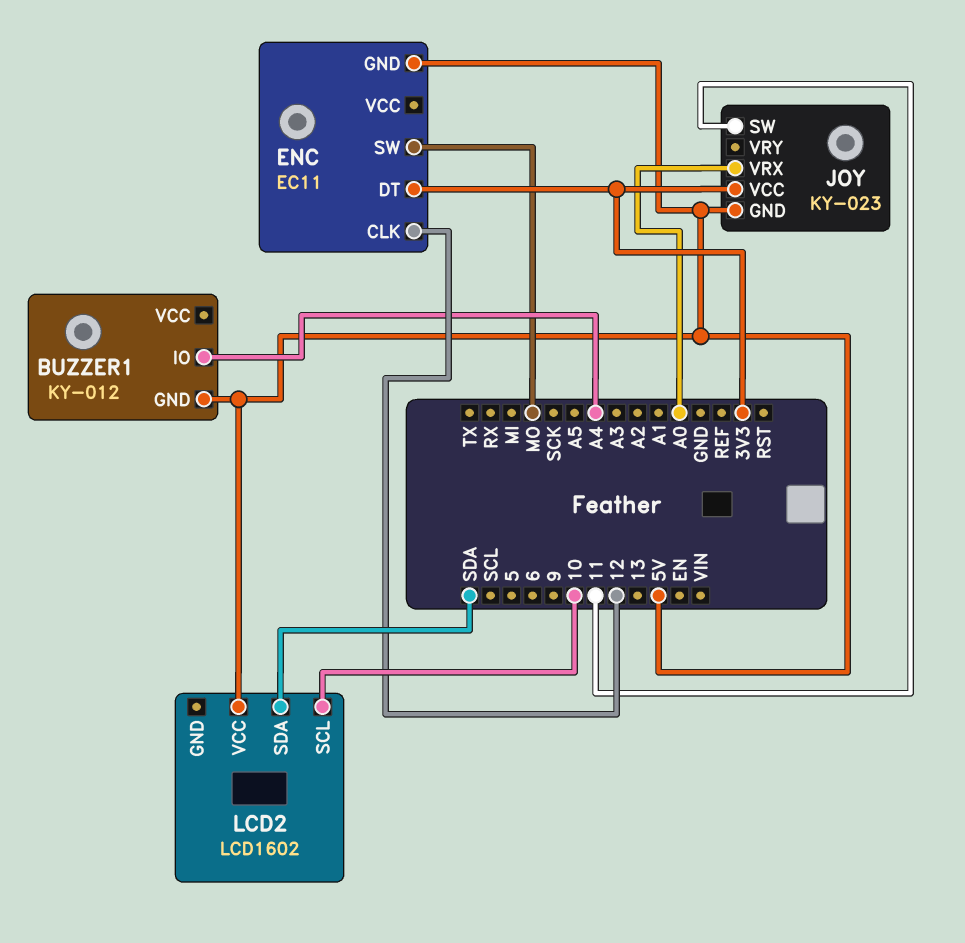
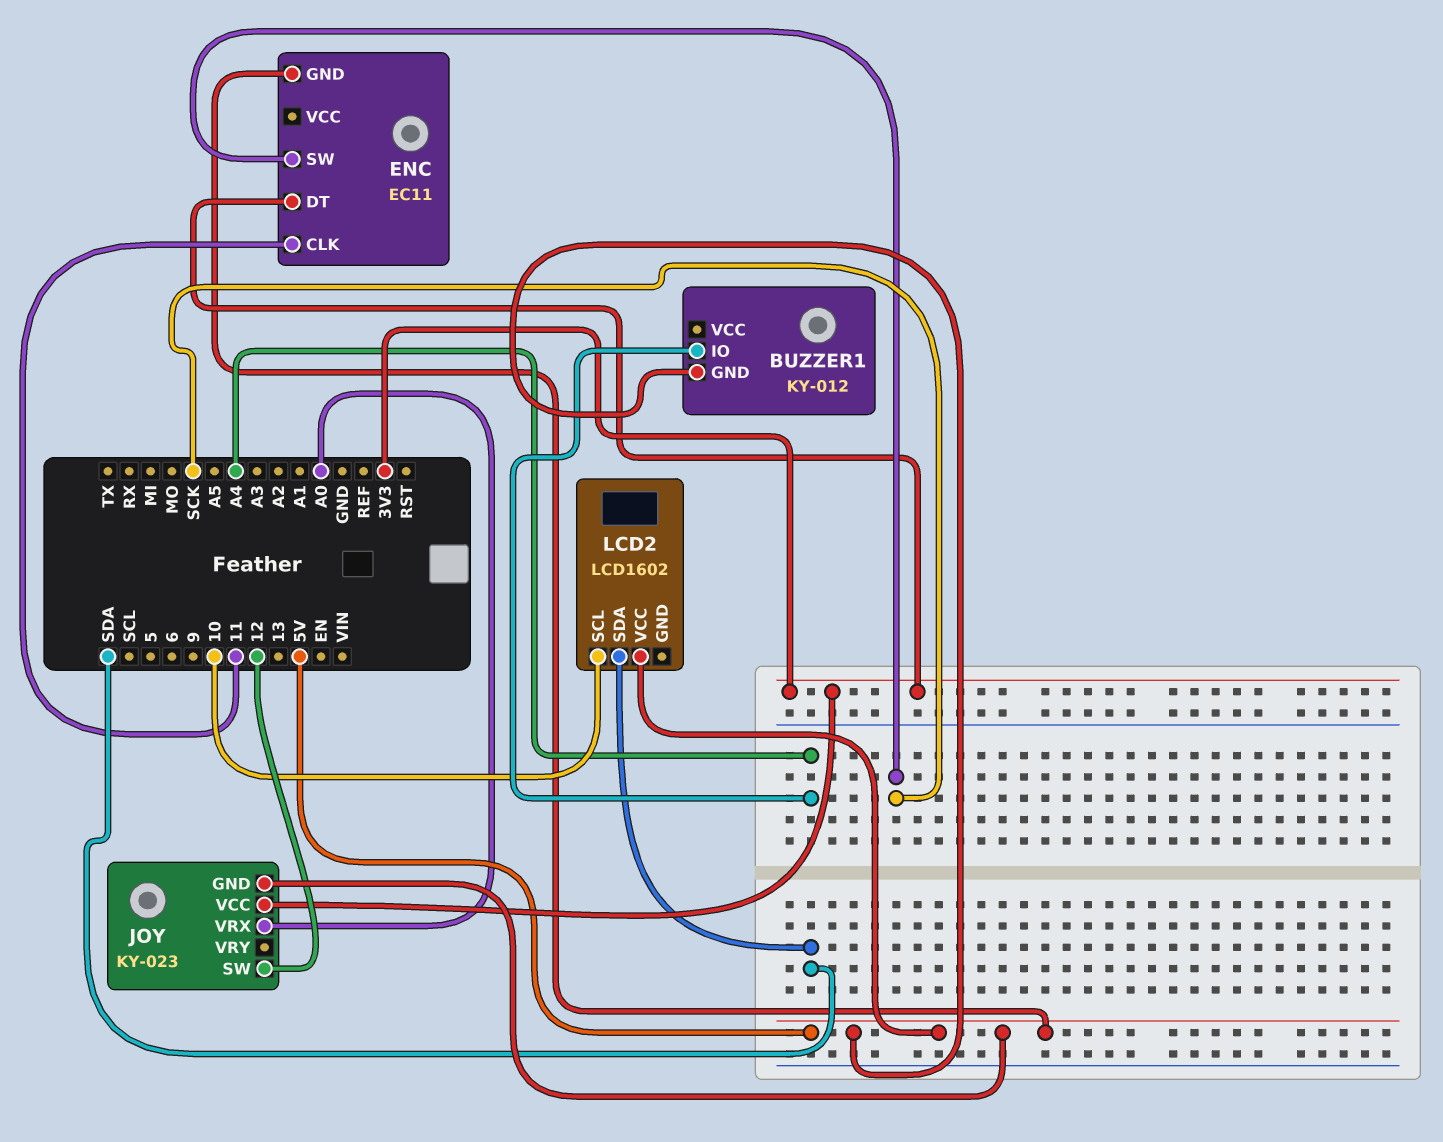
ENC pin CLK: 12 -> 11
ENC pin SW: MO -> SCK
JOY pin SW: 11 -> 12

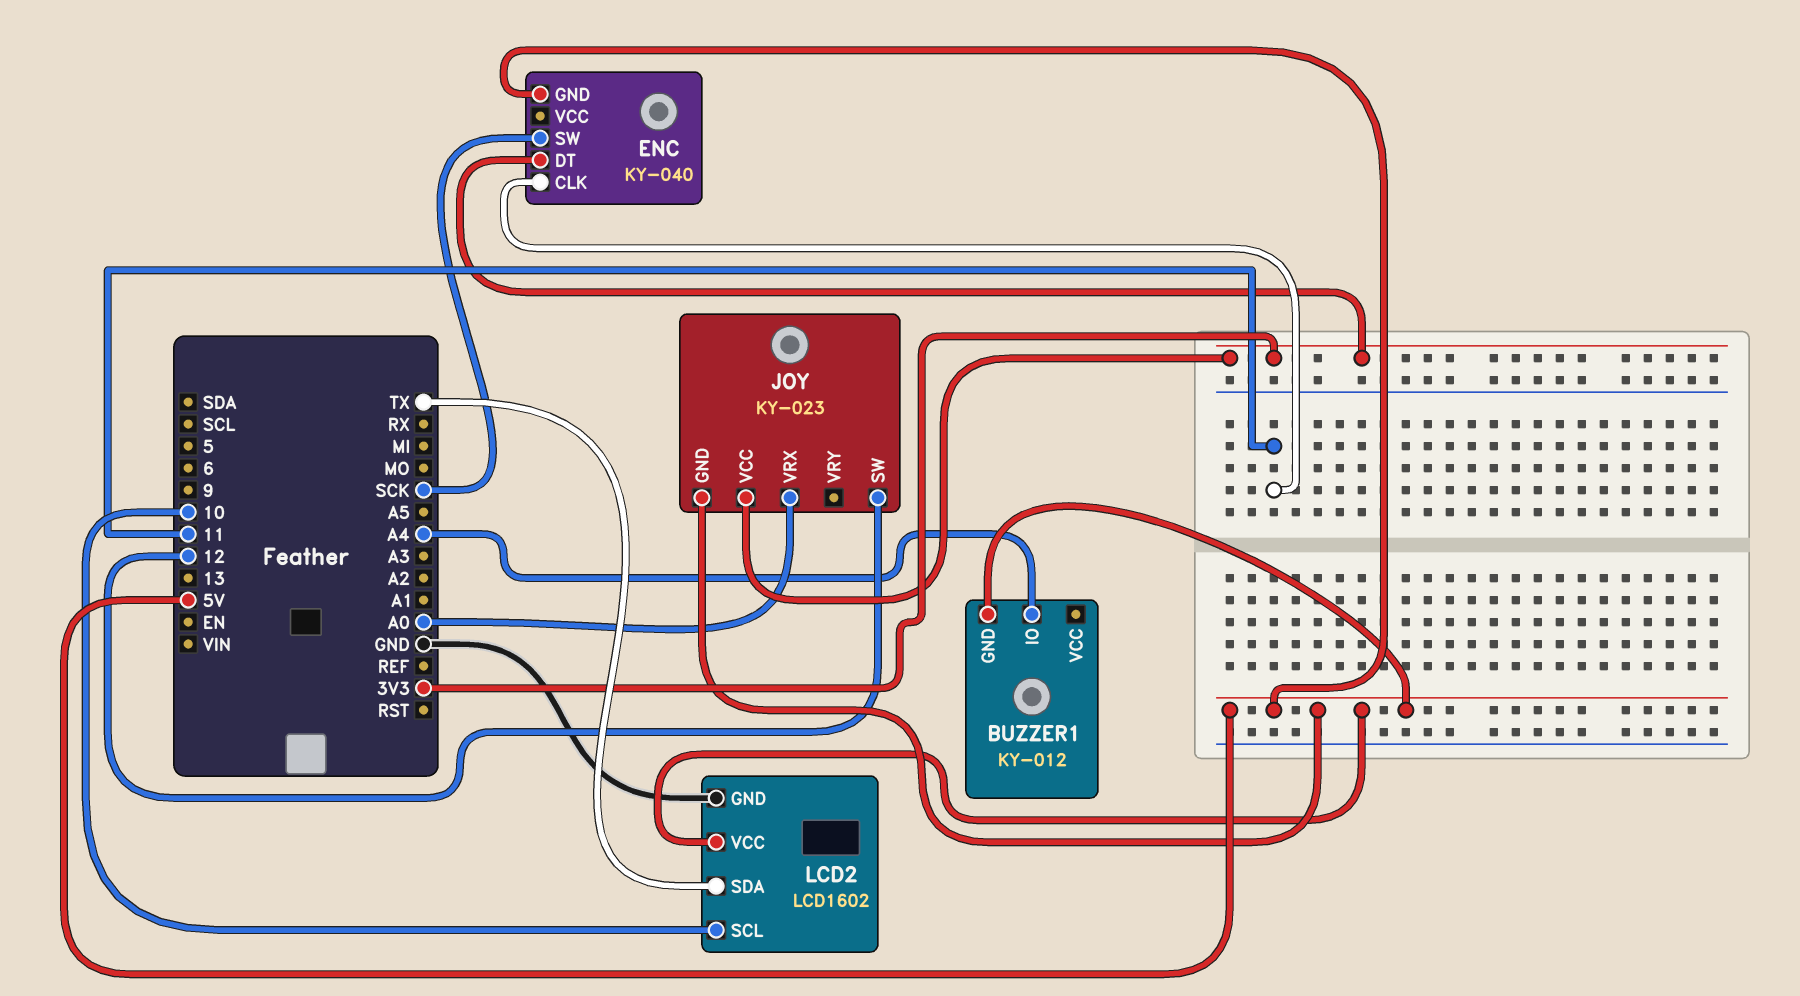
ENC: EC11 -> KY-040
LCD2 pin GND: none -> GND
LCD2 pin SDA: SDA -> TX

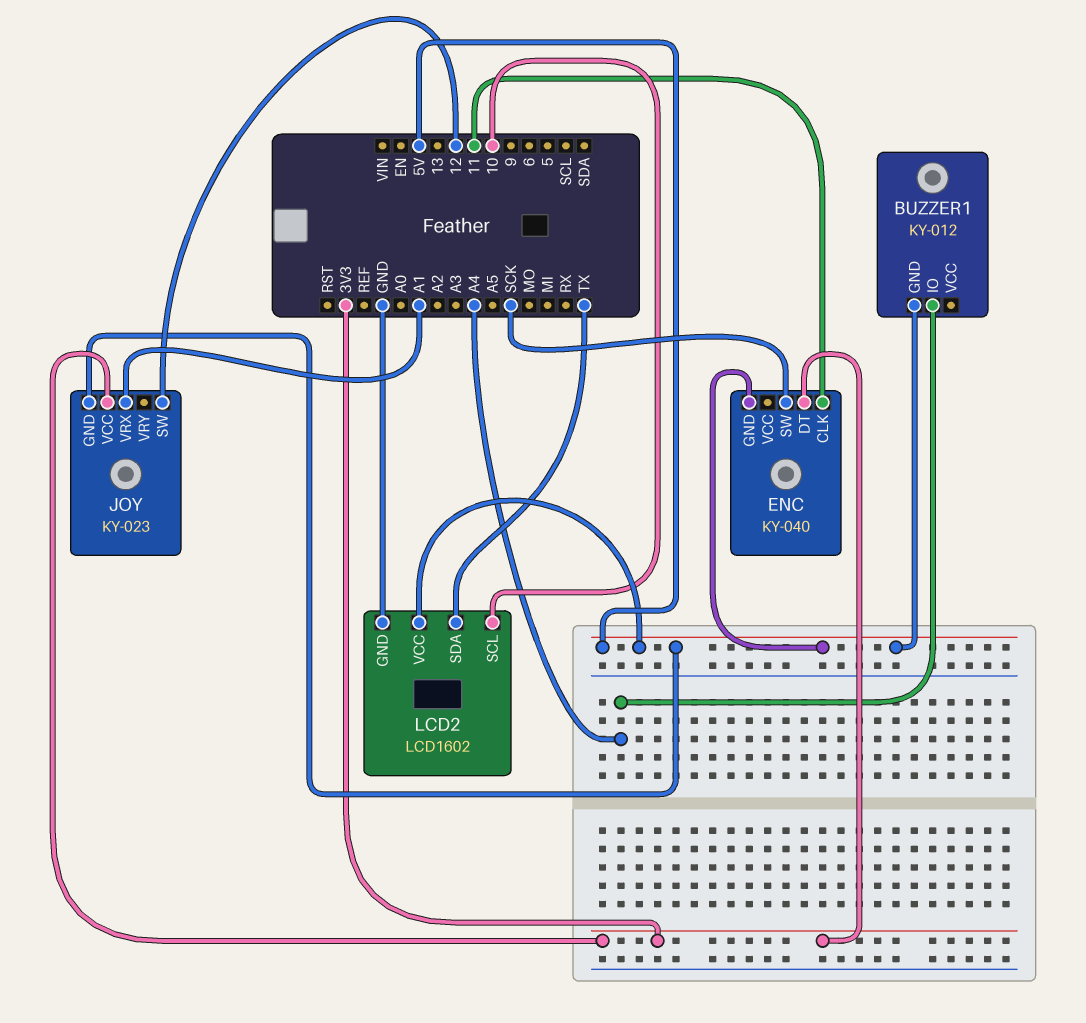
JOY pin VRX: A0 -> A1

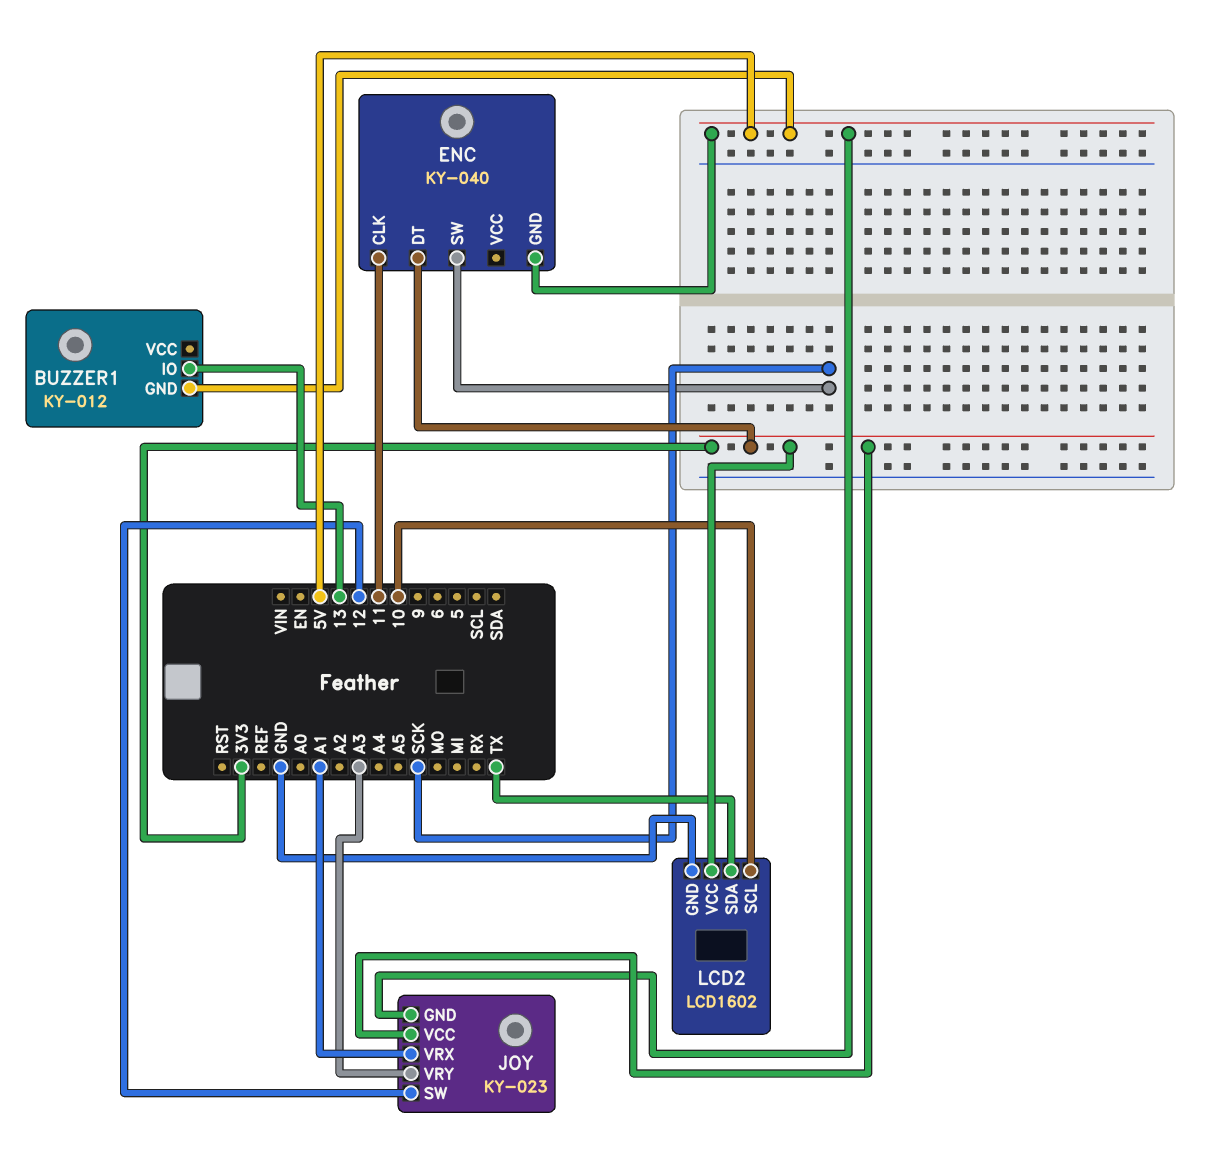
BUZZER1 pin IO: A4 -> 13
JOY pin VRY: none -> A3
LCD2 pin VCC: 5V -> 3V3

